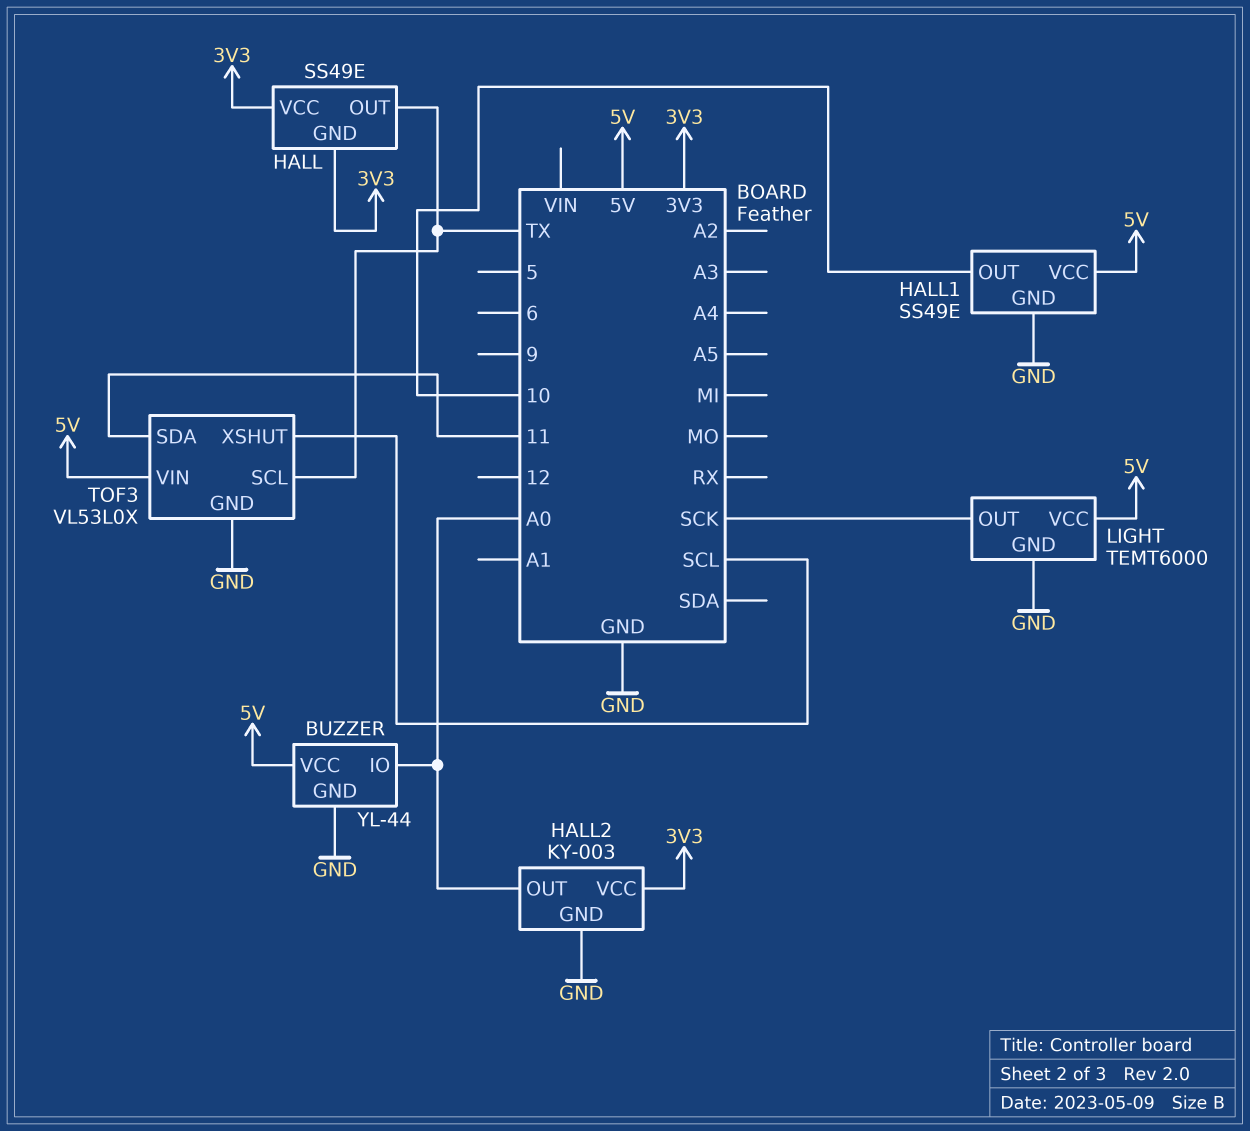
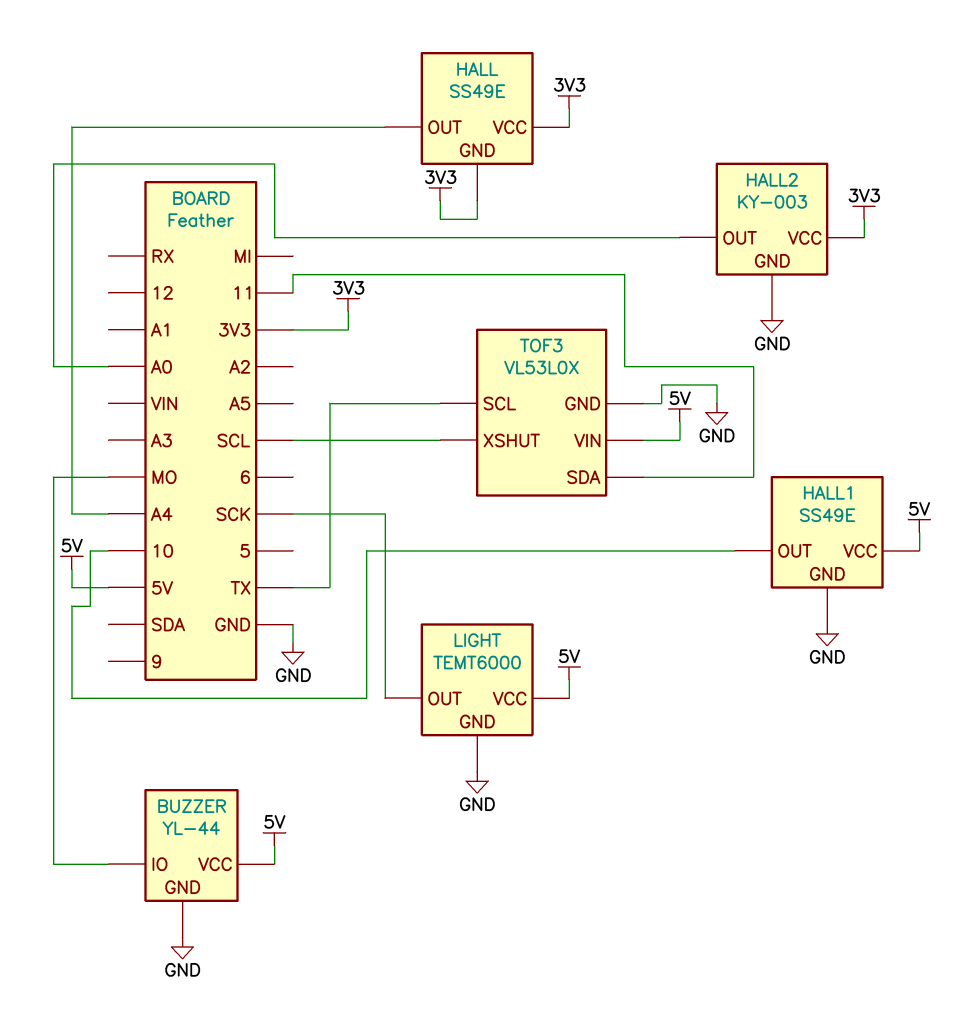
BUZZER pin IO: A0 -> MO
HALL pin OUT: TX -> A4

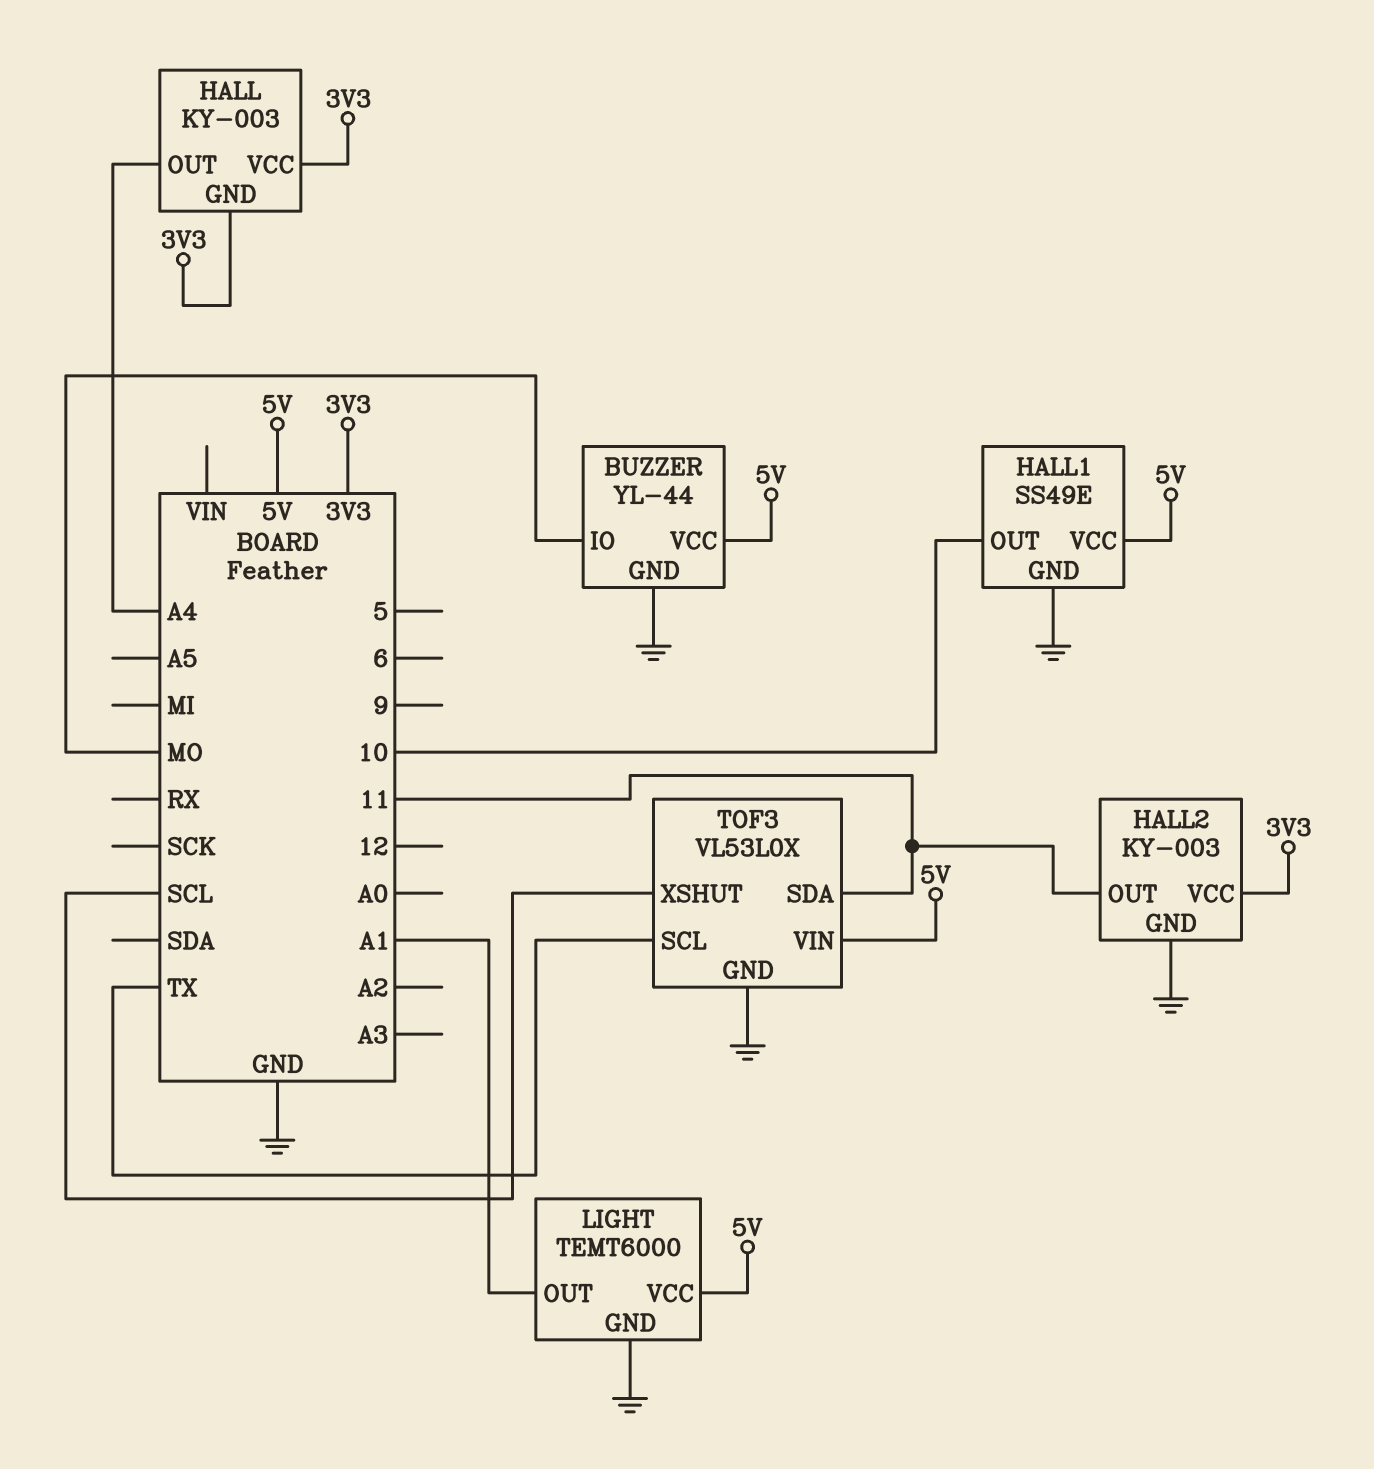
HALL: SS49E -> KY-003
HALL2 pin OUT: A0 -> 11
LIGHT pin OUT: SCK -> A1

